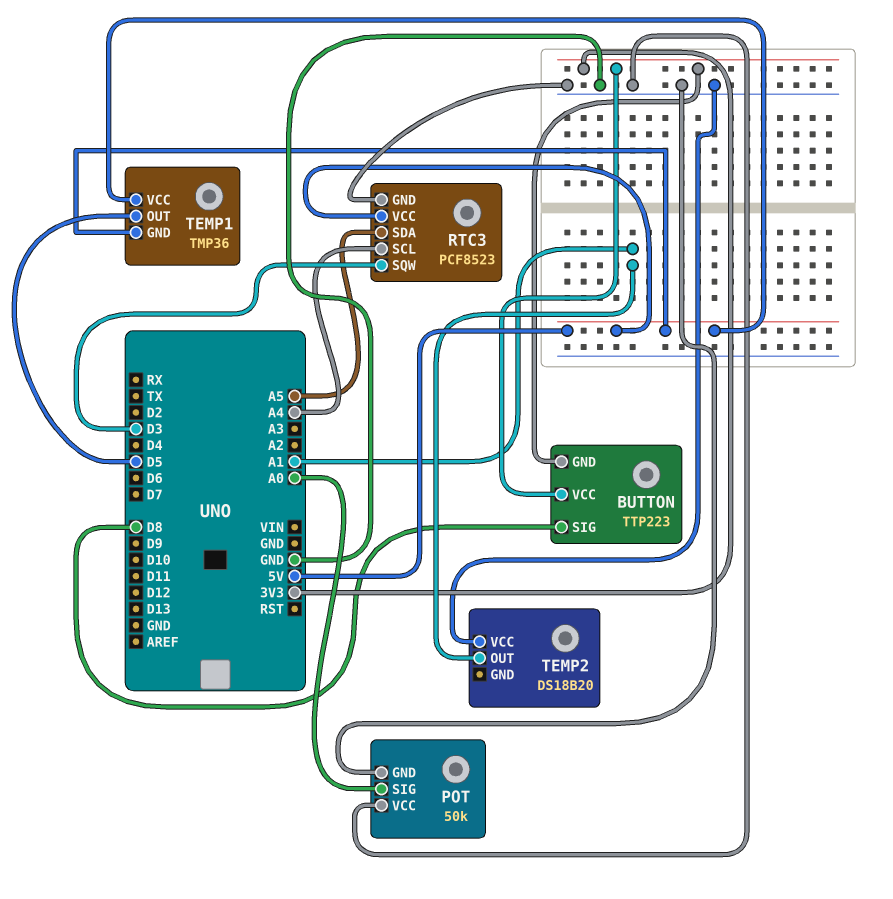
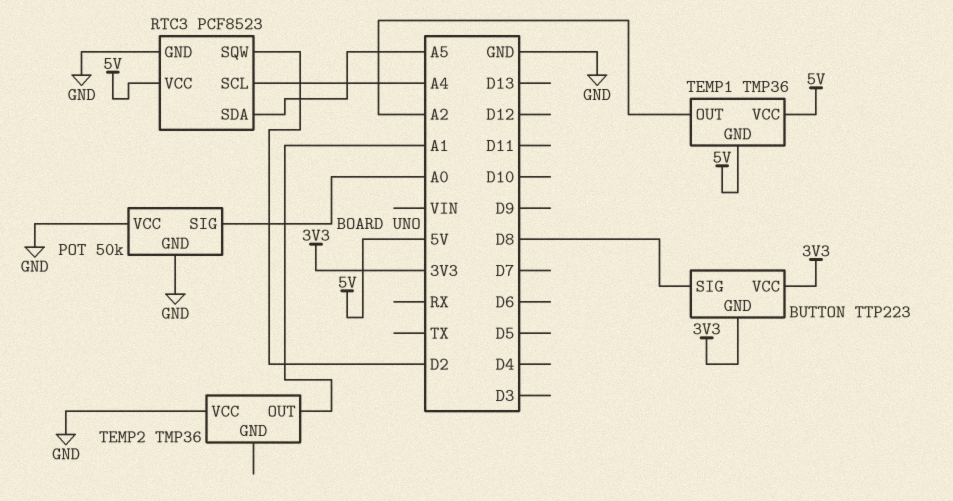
RTC3 pin SQW: D3 -> D2
TEMP1 pin OUT: D5 -> A2
TEMP2: DS18B20 -> TMP36

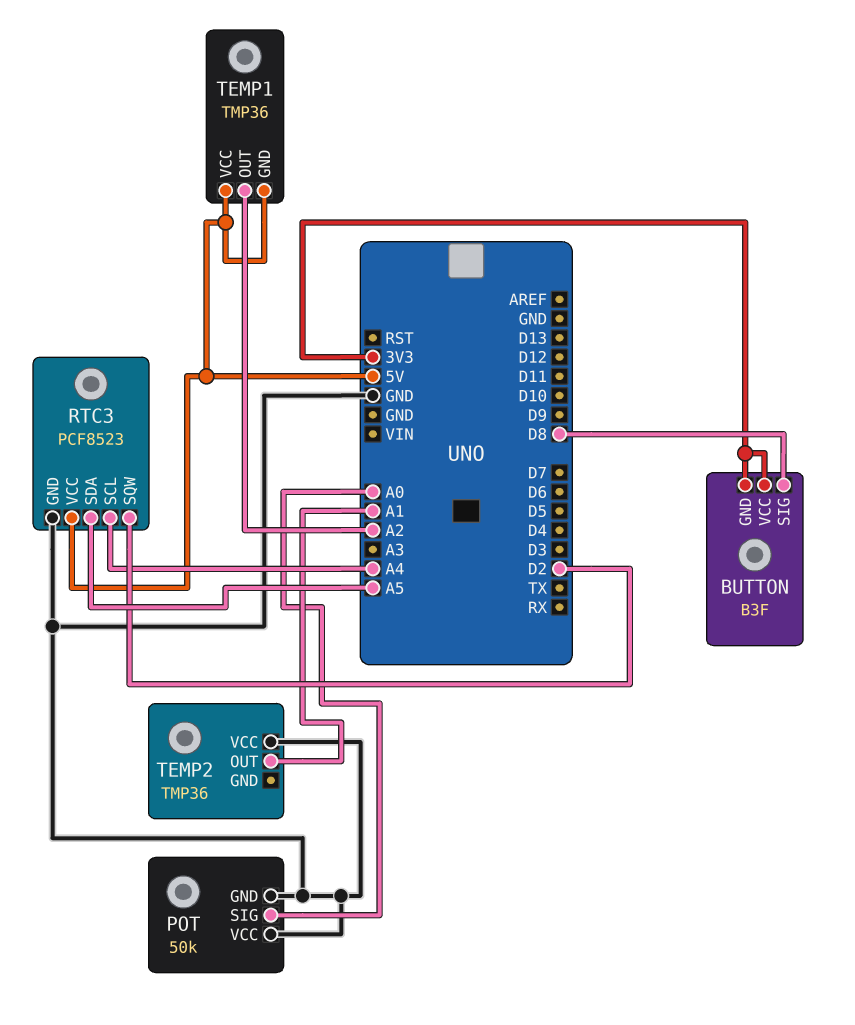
BUTTON: TTP223 -> B3F

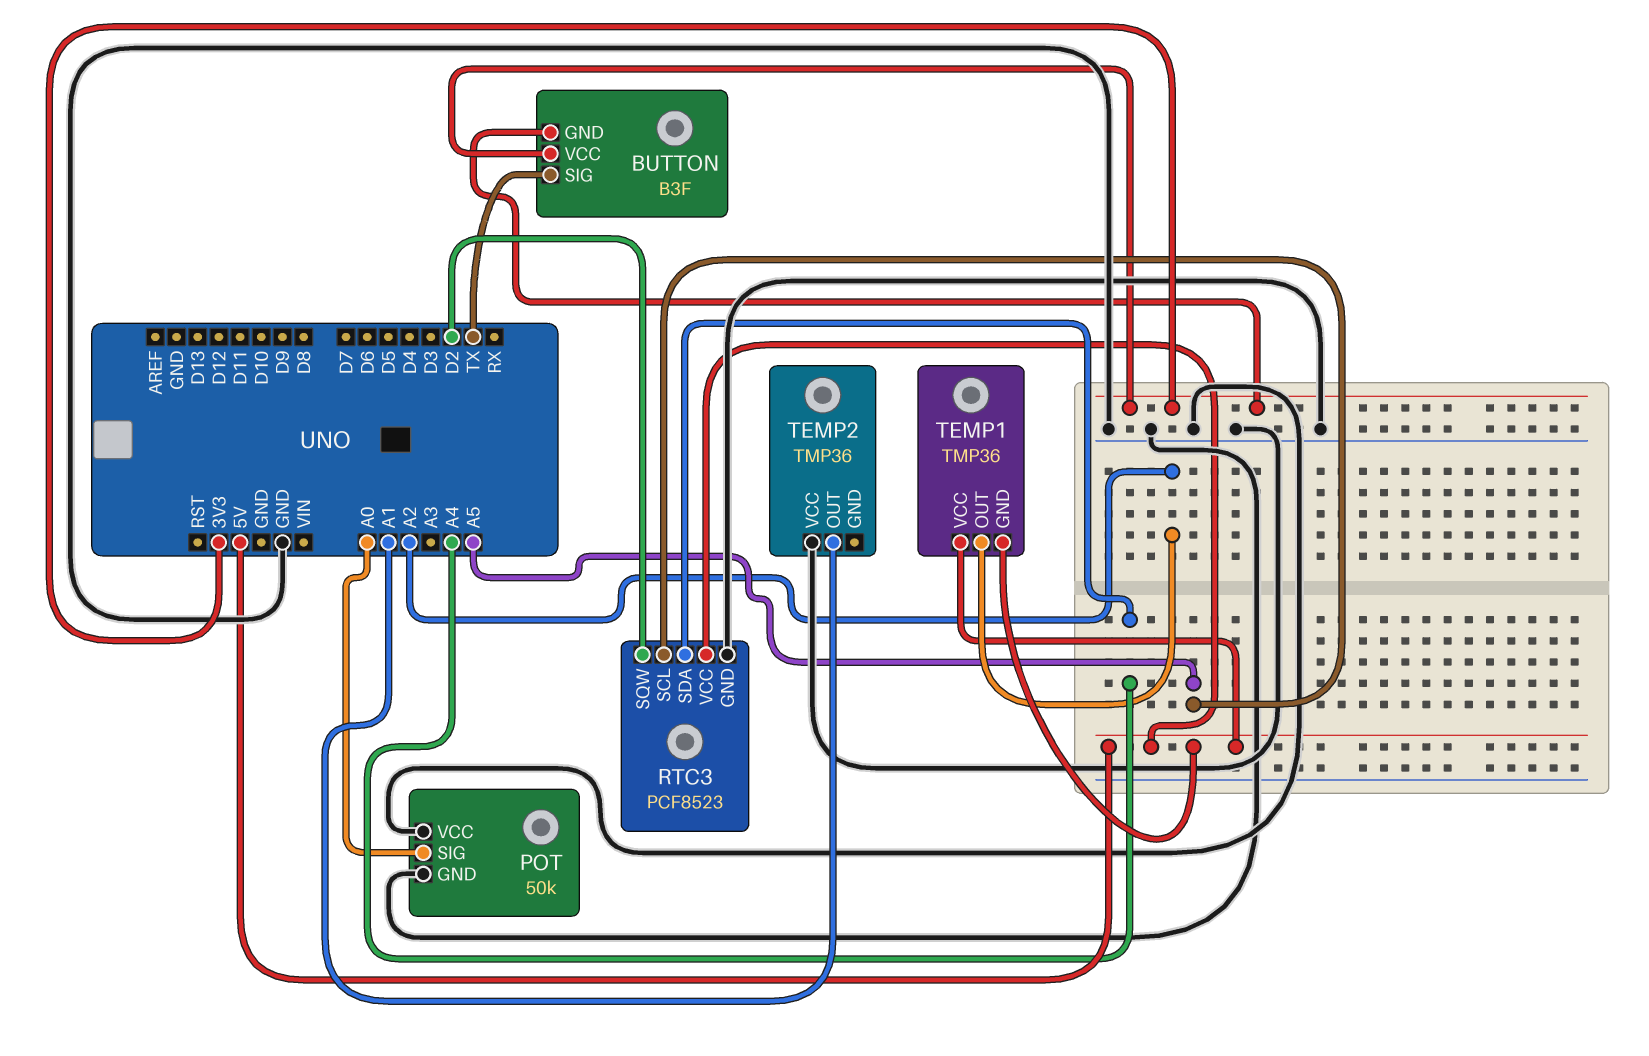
BUTTON pin SIG: D8 -> TX
RTC3 pin SCL: A4 -> A5
RTC3 pin SDA: A5 -> A4

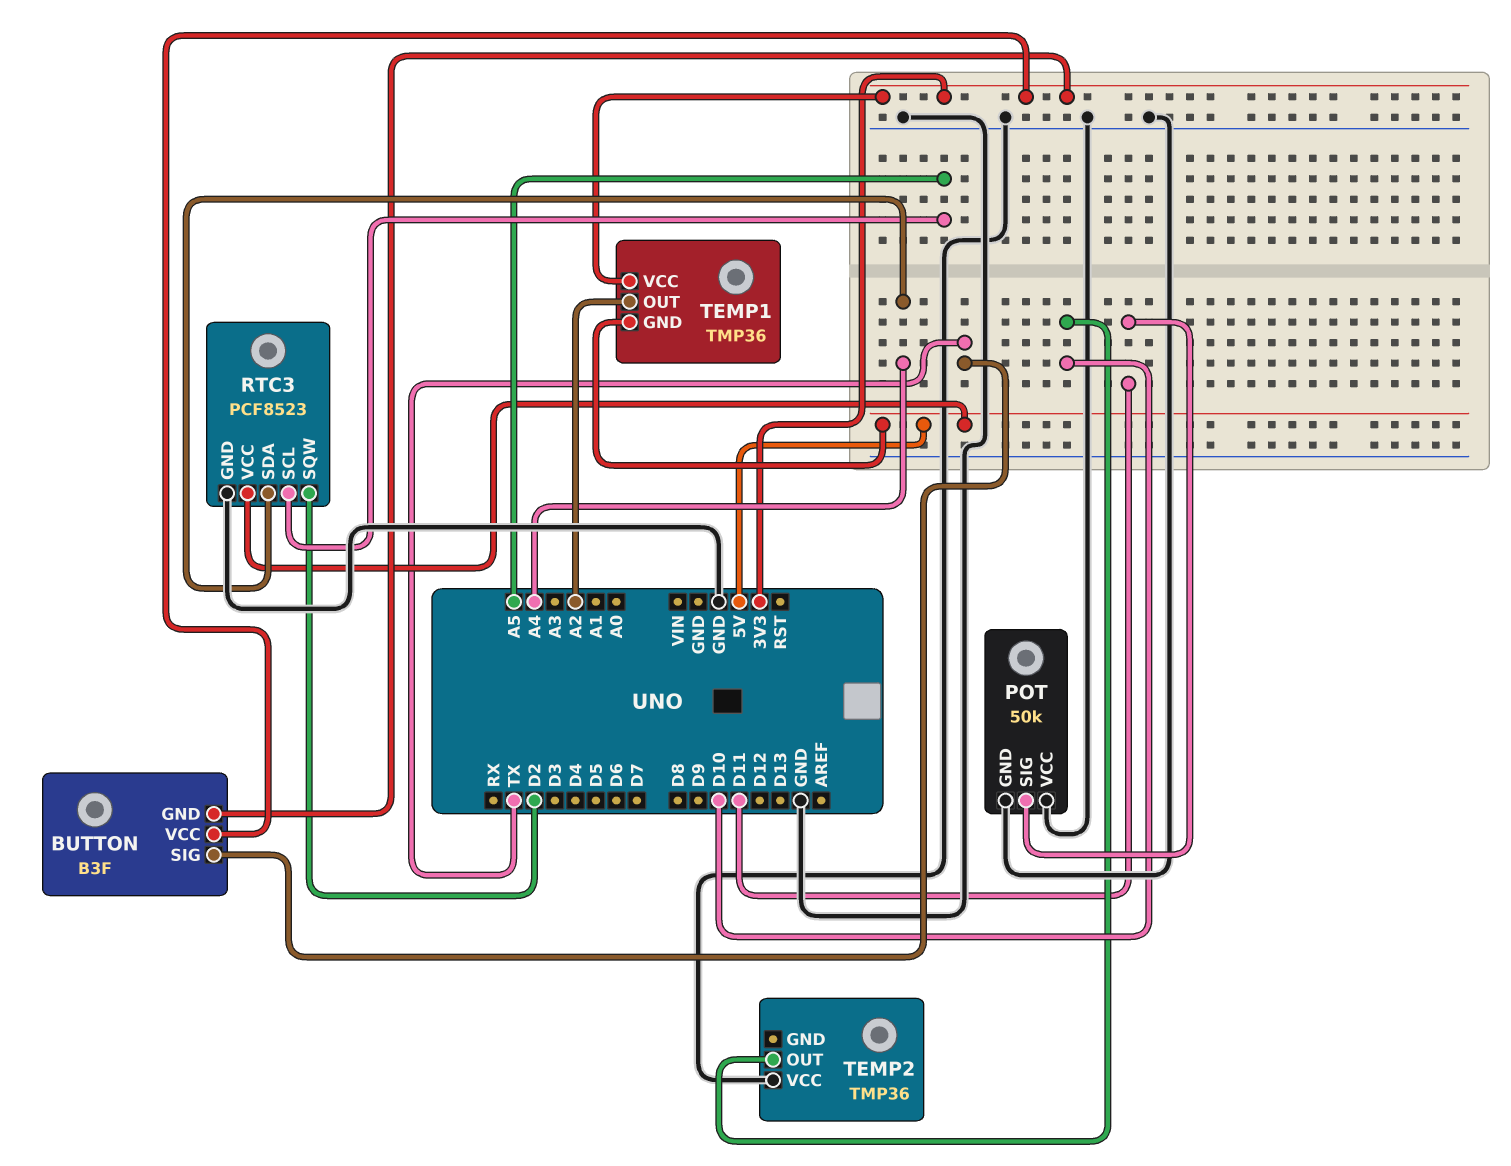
POT pin SIG: A0 -> D11
TEMP1 pin VCC: 5V -> 3V3
TEMP2 pin OUT: A1 -> D10

